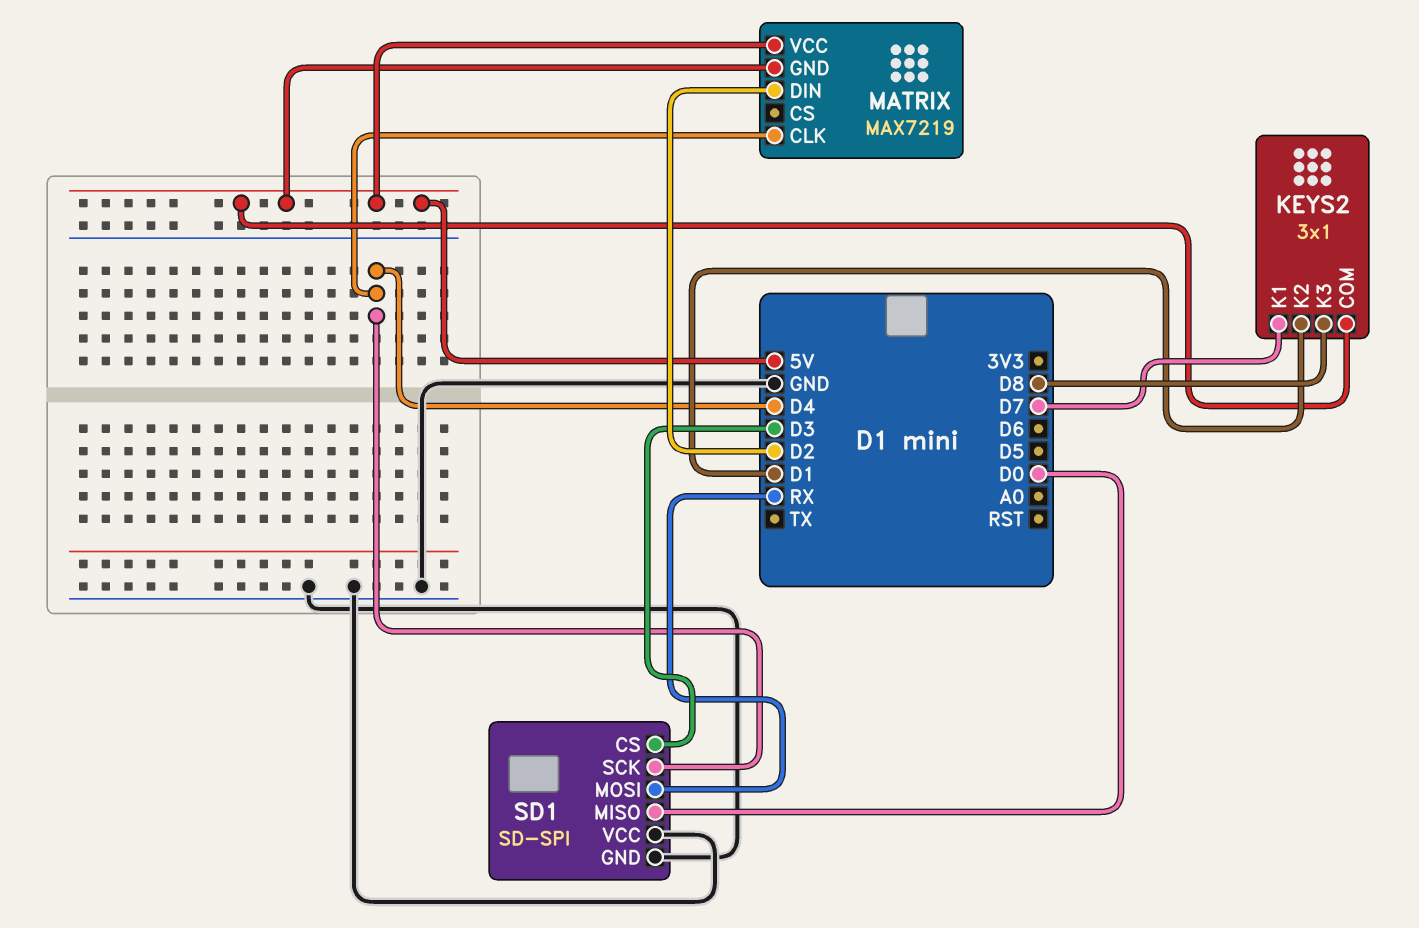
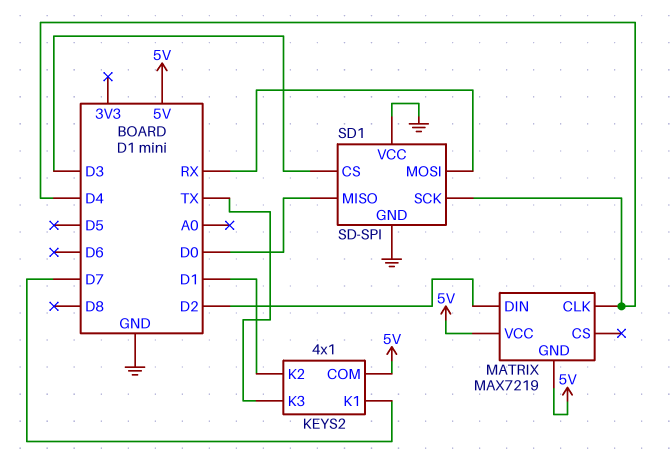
KEYS2: 3x1 -> 4x1
KEYS2 pin K3: D8 -> TX

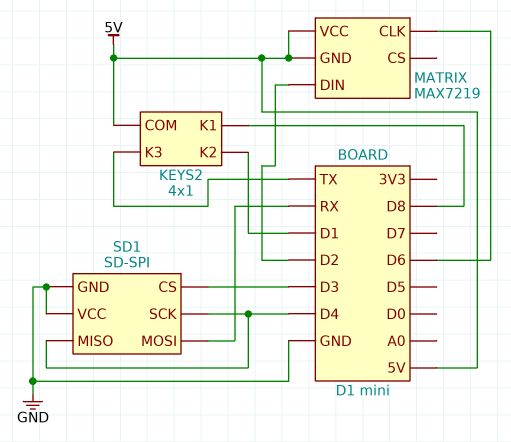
KEYS2 pin K1: D7 -> D8
MATRIX pin CLK: D4 -> D6
SD1 pin MISO: D0 -> D4

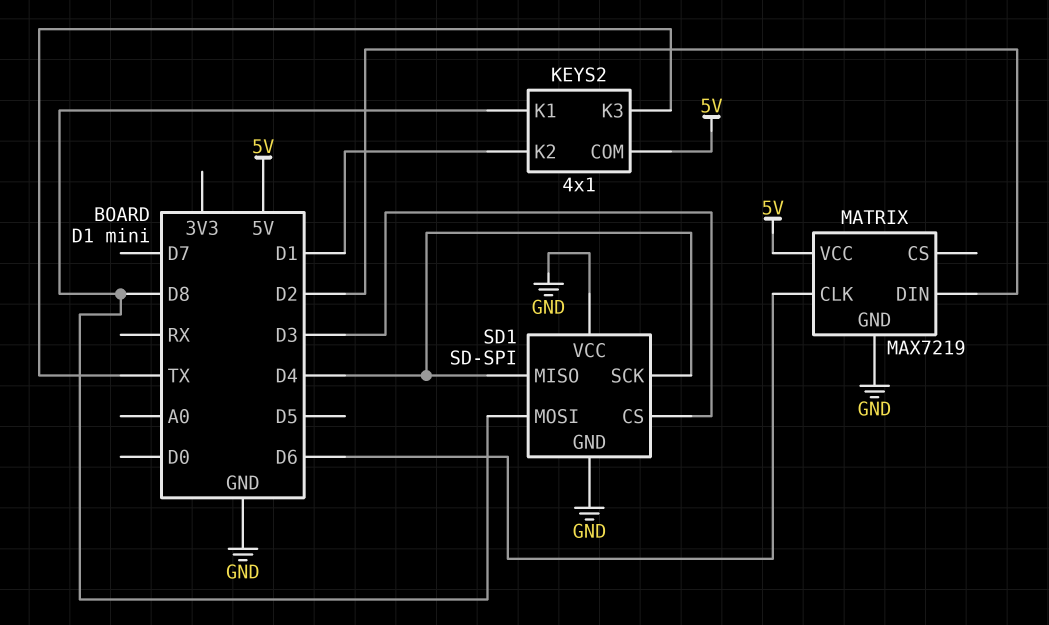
MATRIX pin GND: 5V -> GND
SD1 pin MOSI: RX -> D8

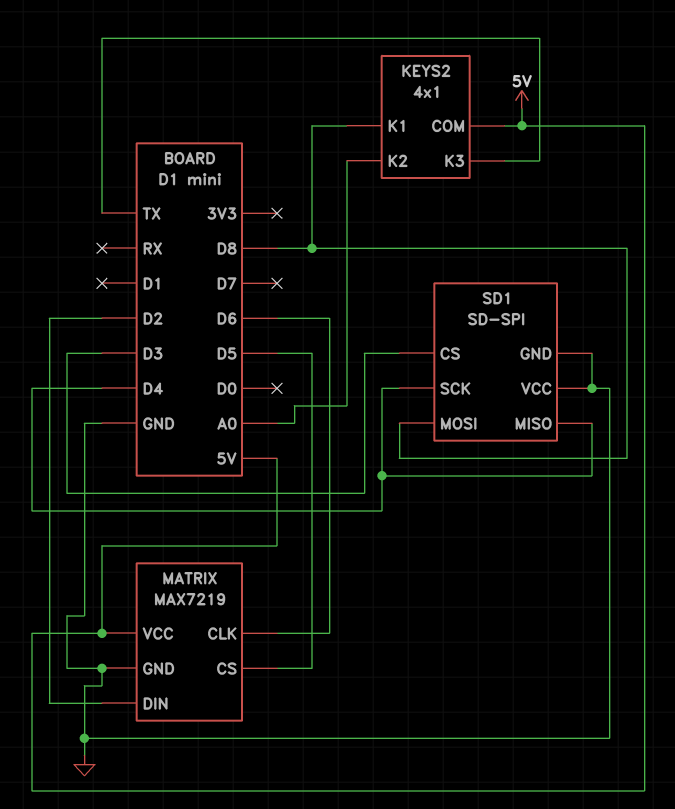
KEYS2 pin K2: D1 -> A0
MATRIX pin CS: none -> D5

